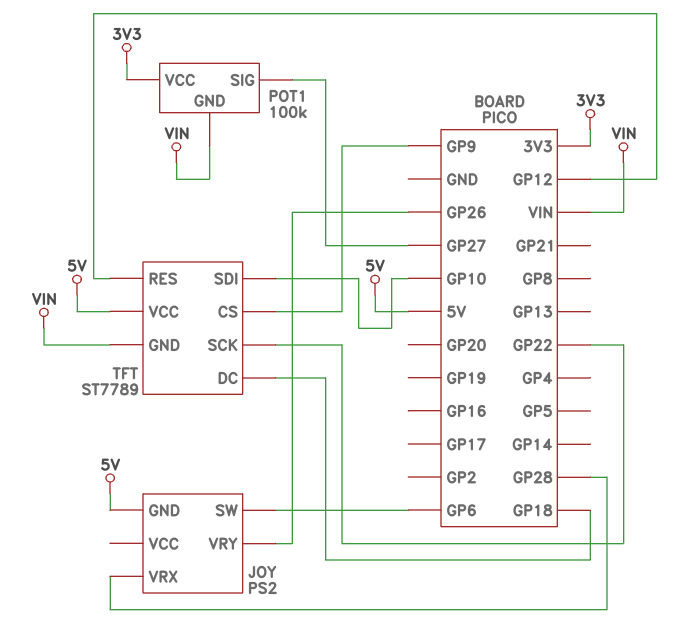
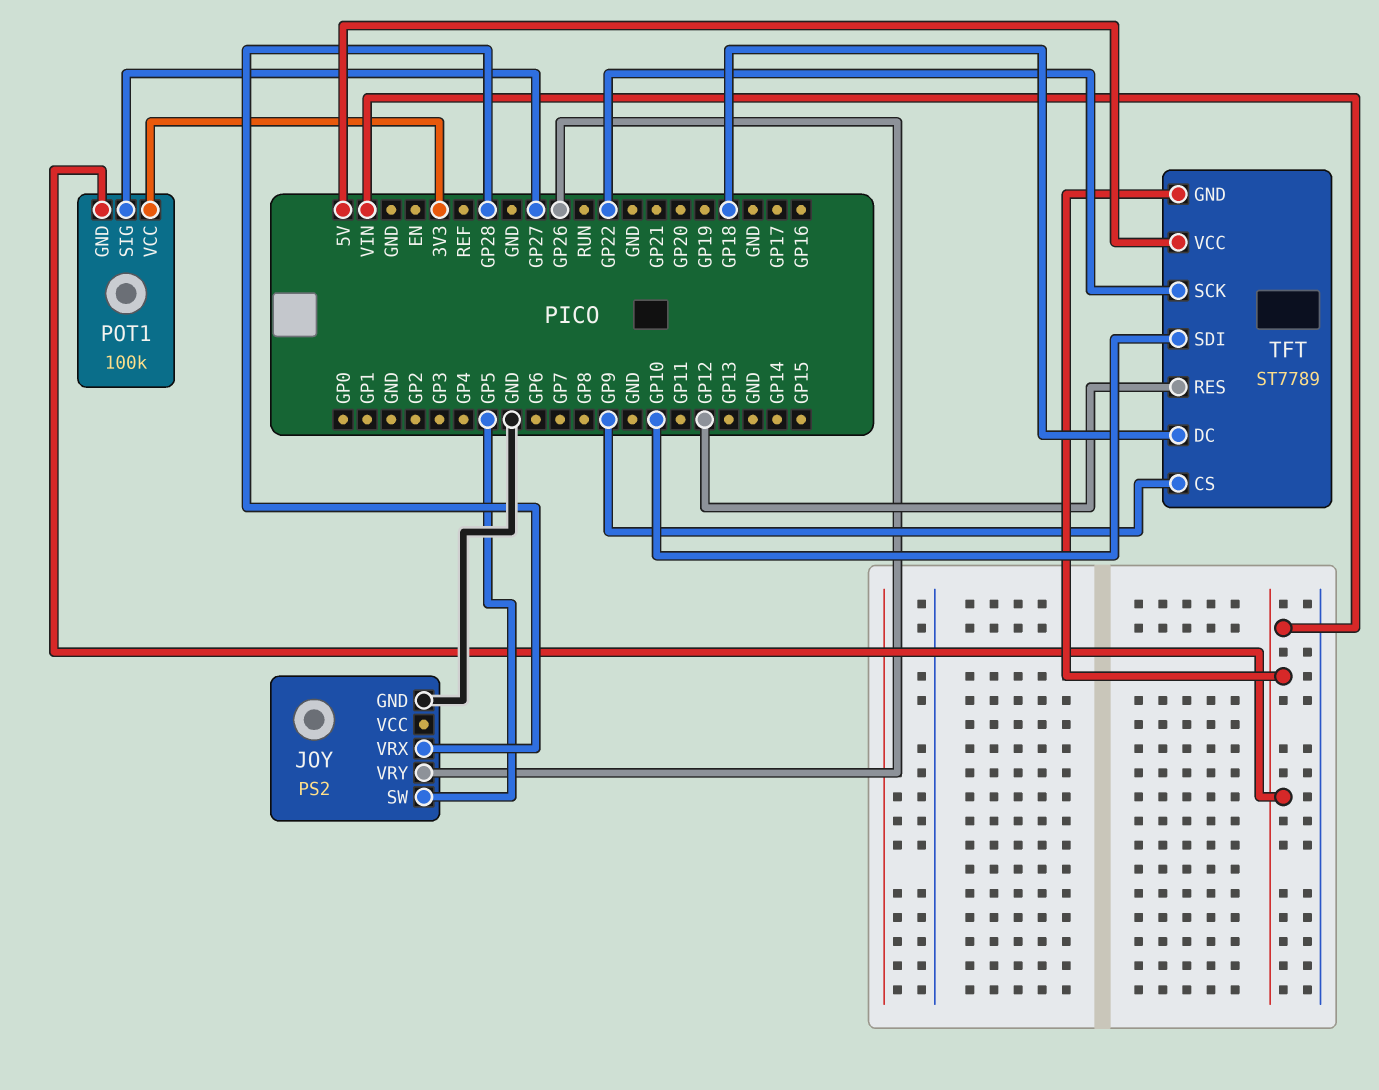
JOY pin GND: 5V -> GND
JOY pin SW: GP6 -> GP5

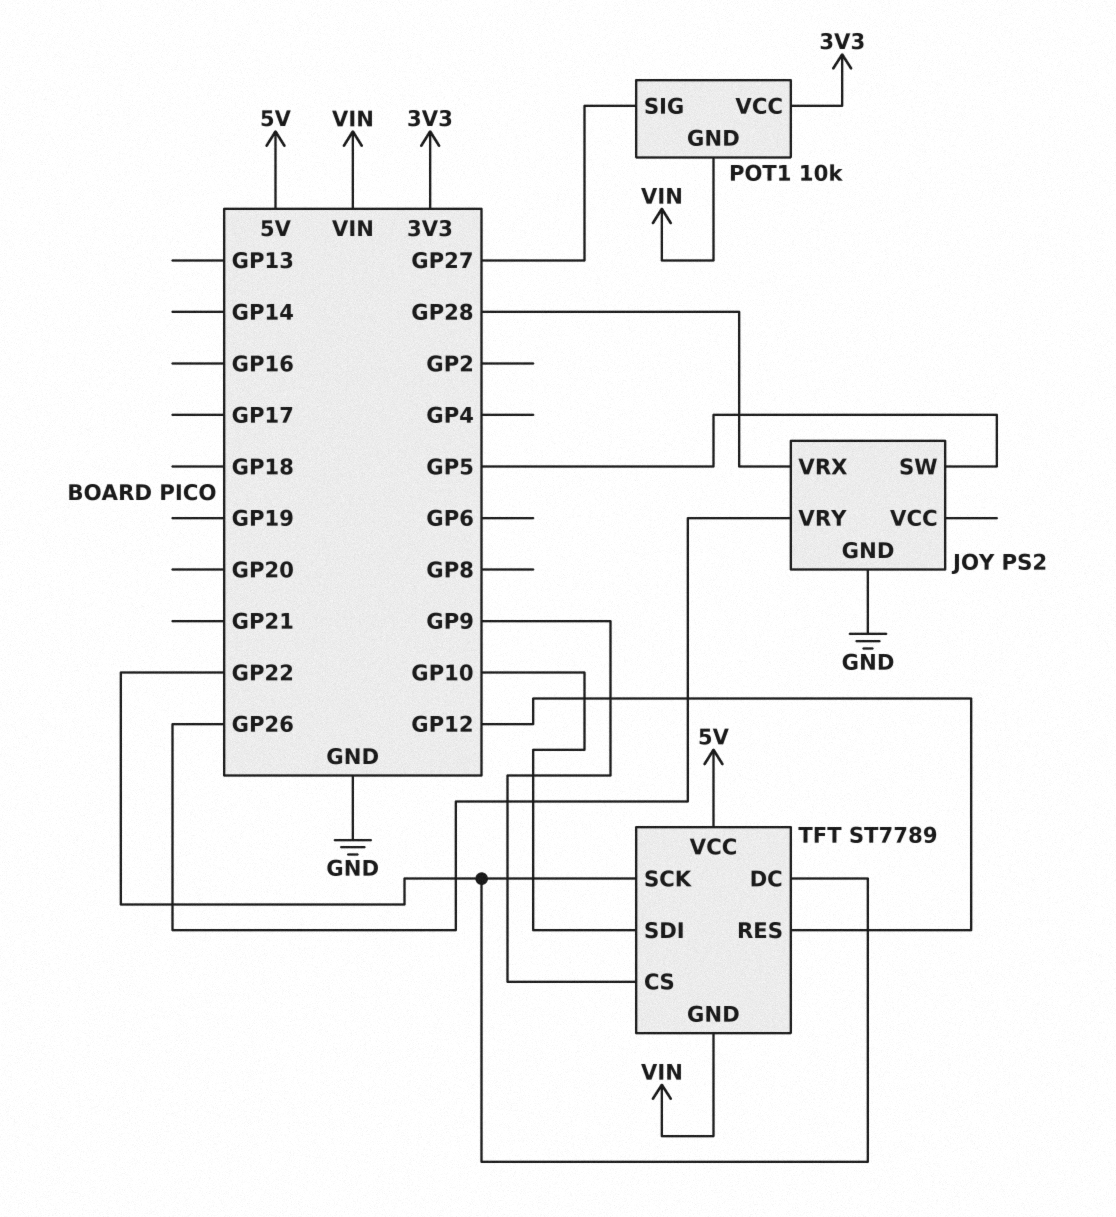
POT1: 100k -> 10k
TFT pin DC: GP18 -> GP22

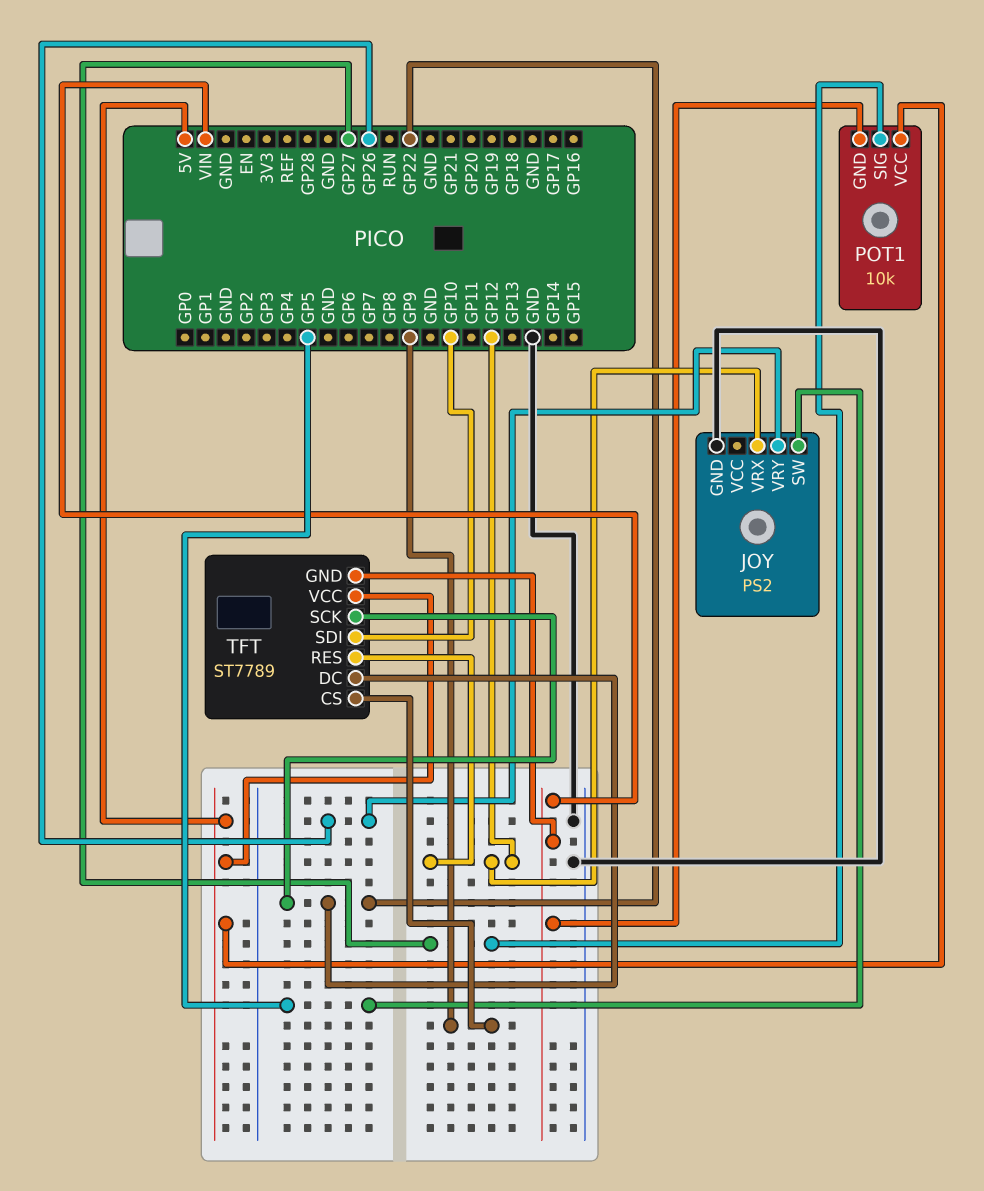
JOY pin VRX: GP28 -> GP12
POT1 pin VCC: 3V3 -> 5V

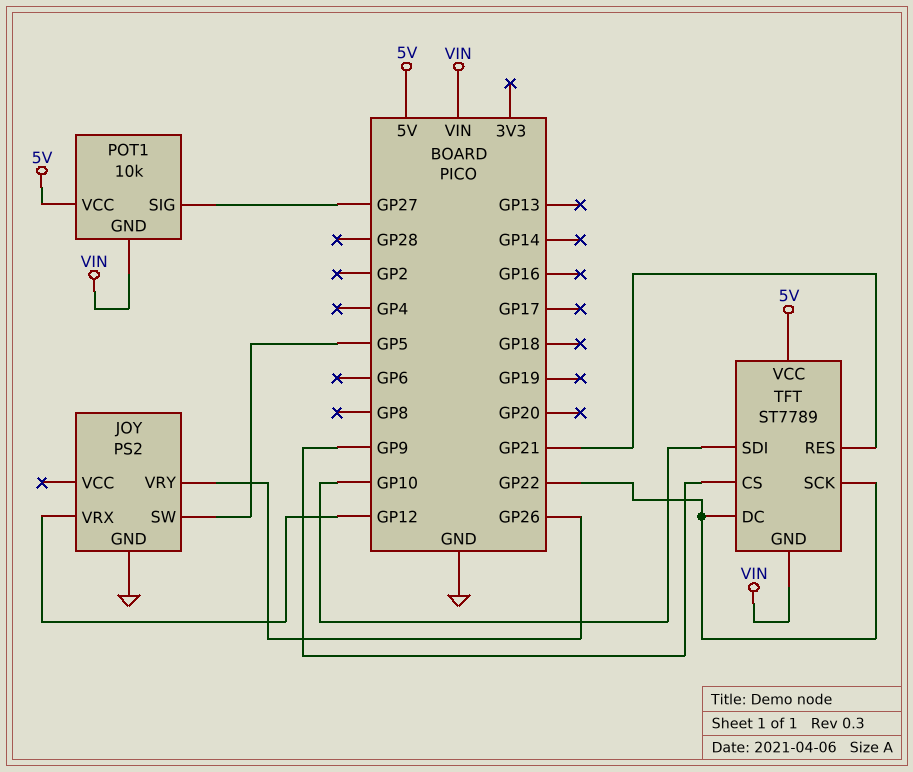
TFT pin RES: GP12 -> GP21

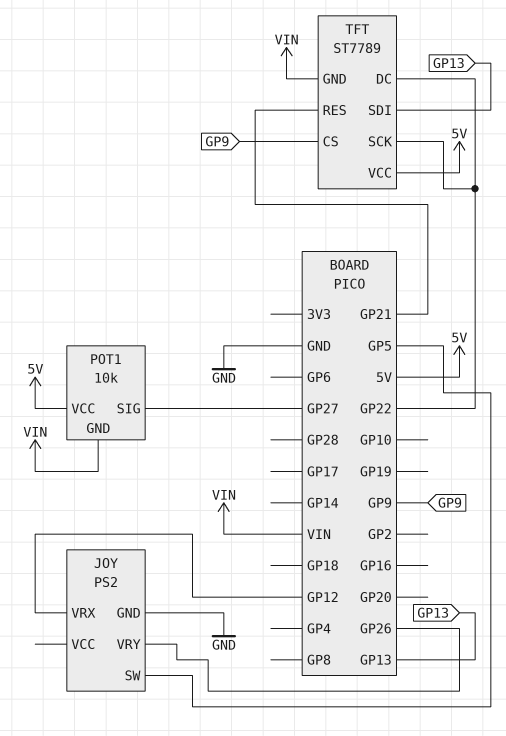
TFT pin SDI: GP10 -> GP13

